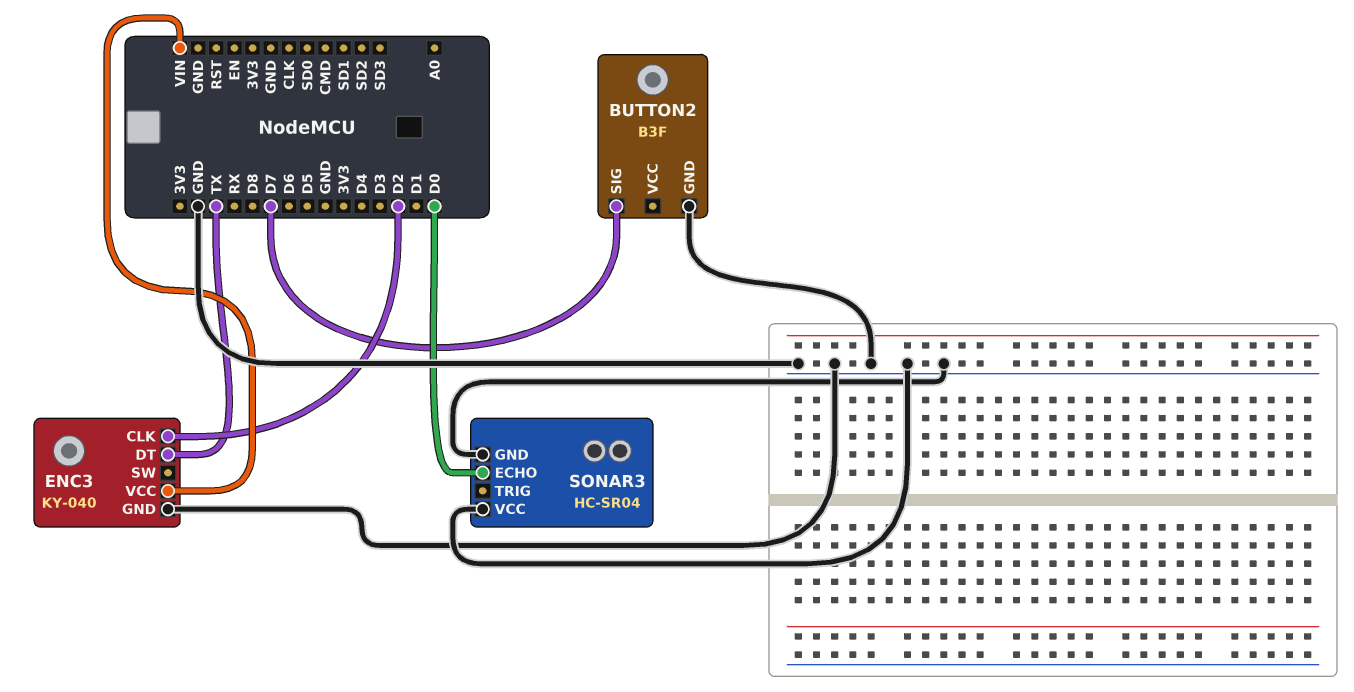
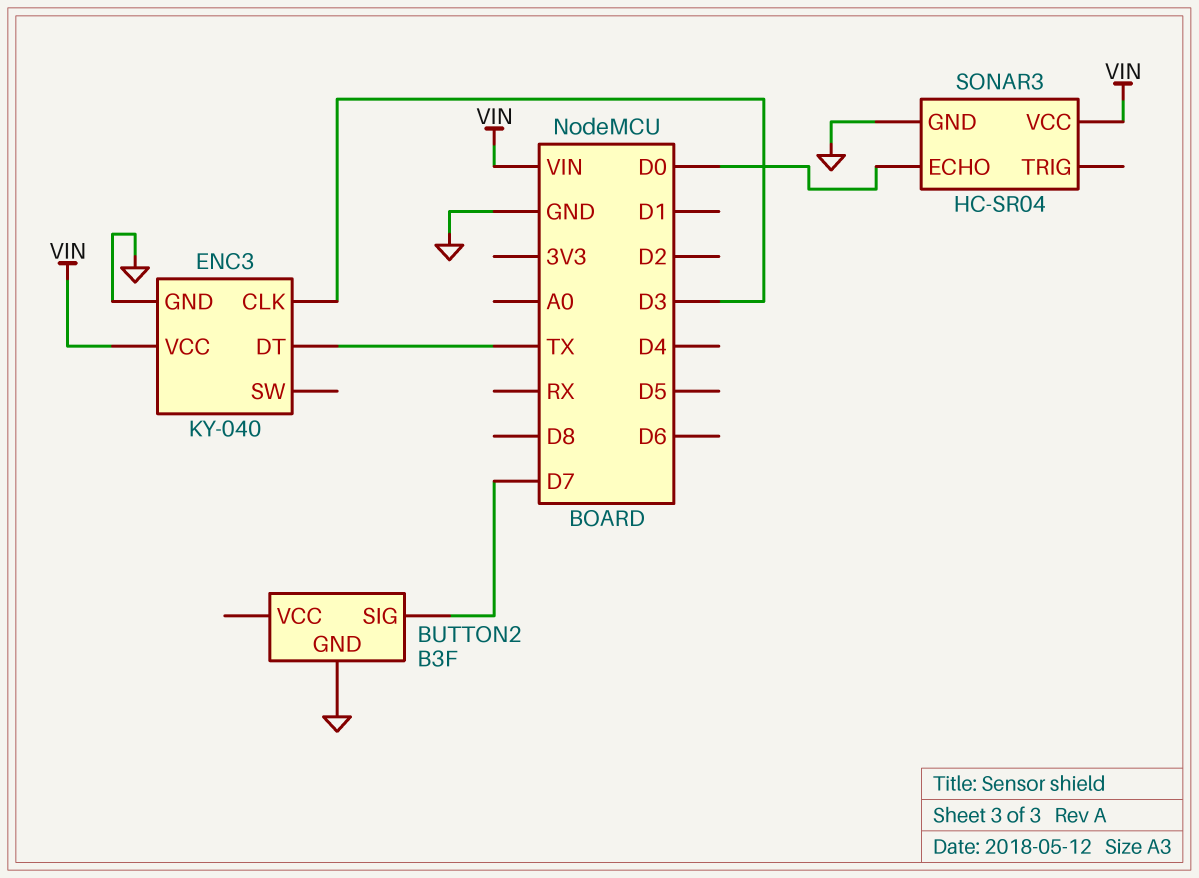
ENC3 pin CLK: D2 -> D3
SONAR3 pin VCC: GND -> VIN

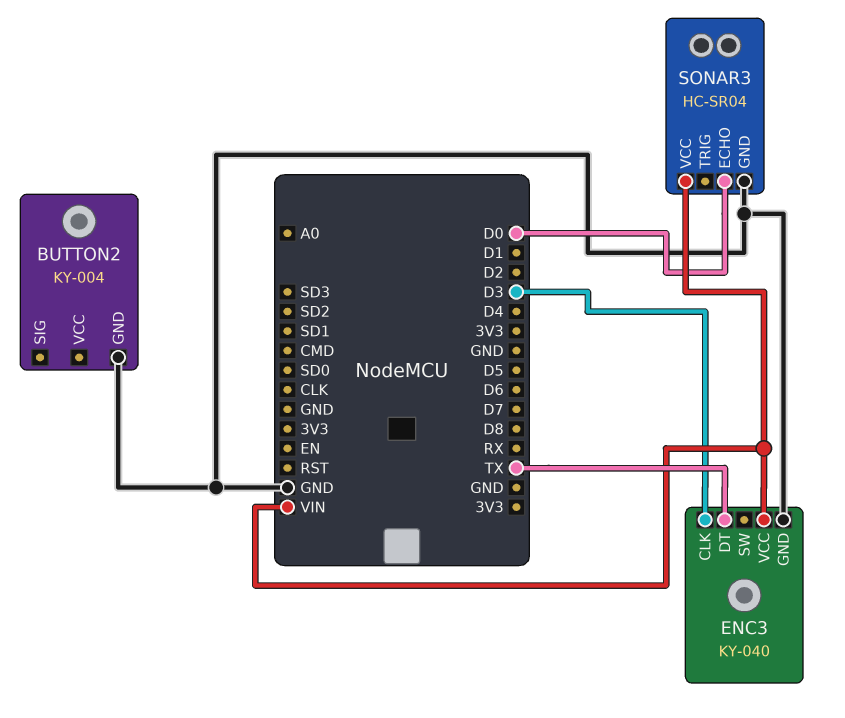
BUTTON2: B3F -> KY-004
BUTTON2 pin SIG: D7 -> none

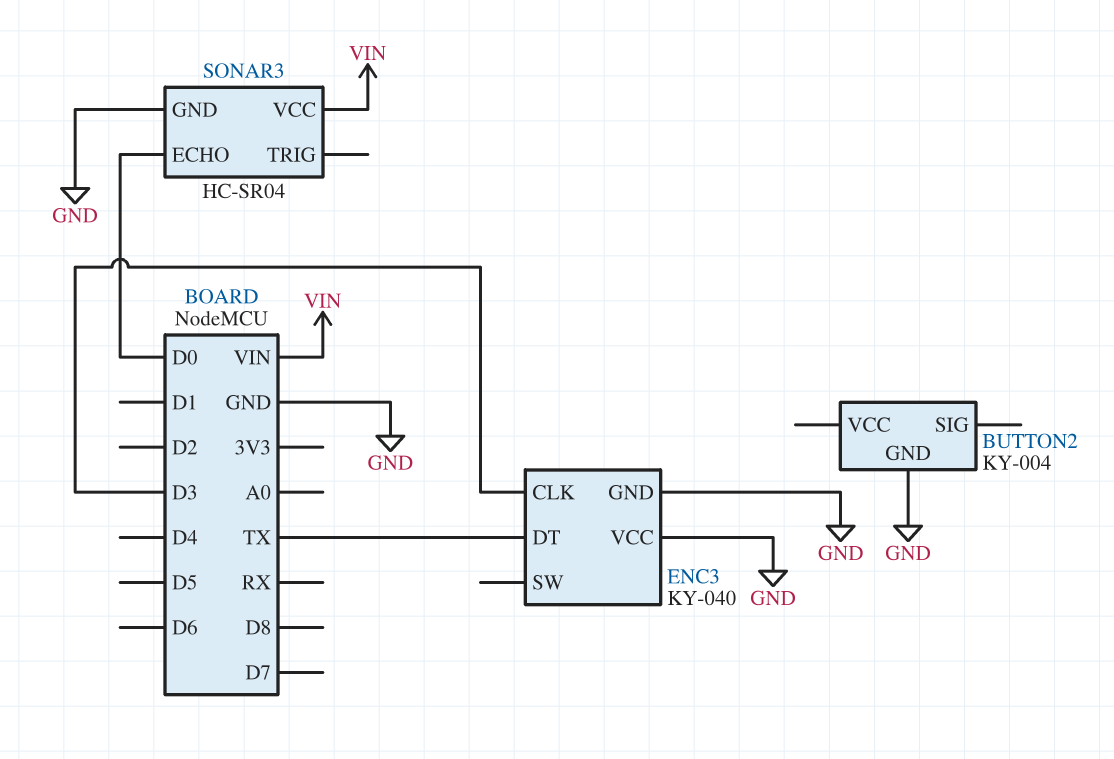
ENC3 pin VCC: VIN -> GND

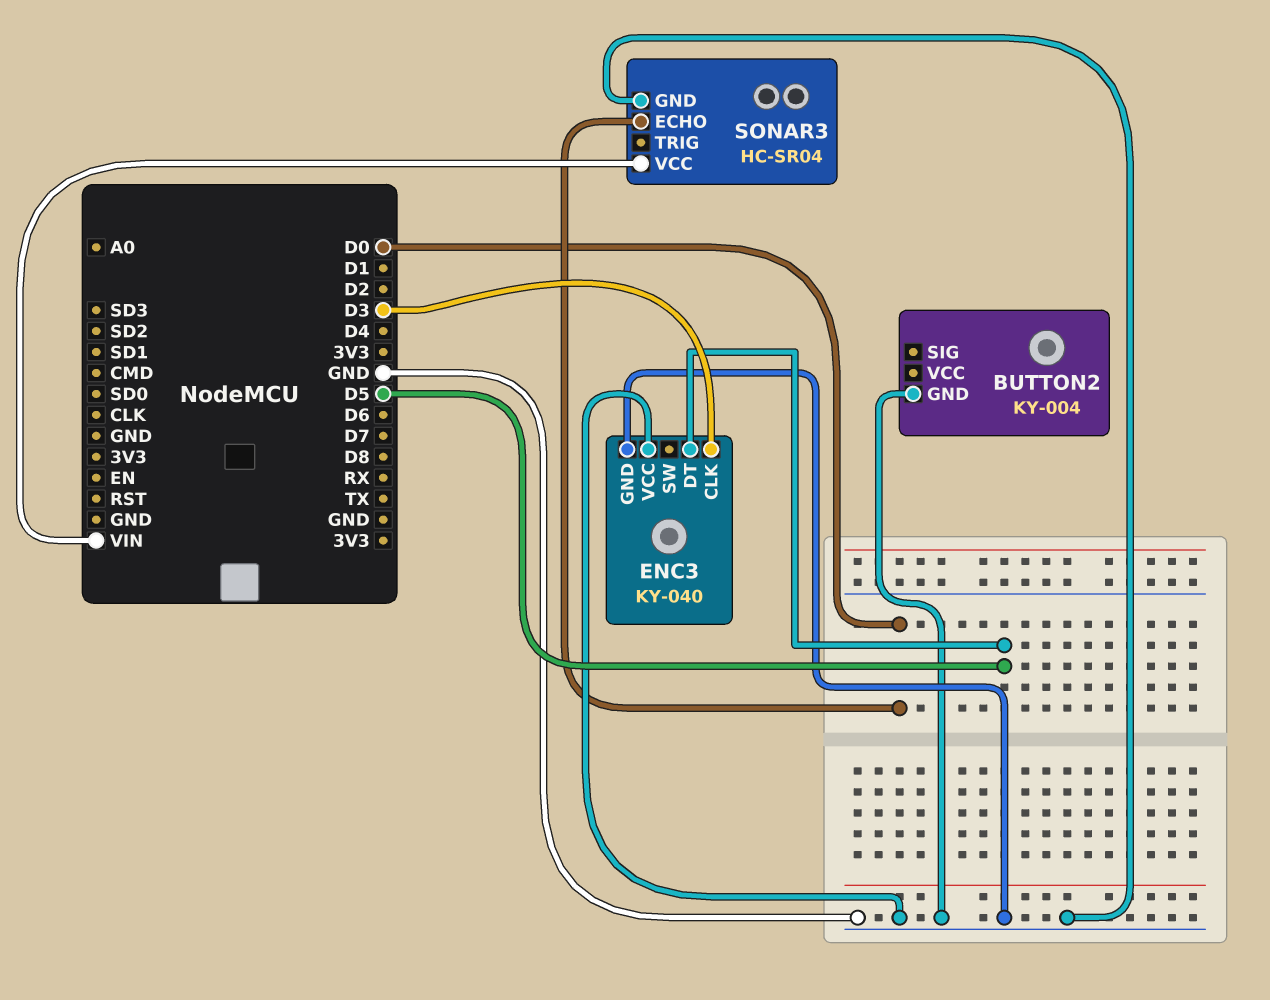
ENC3 pin DT: TX -> D5

